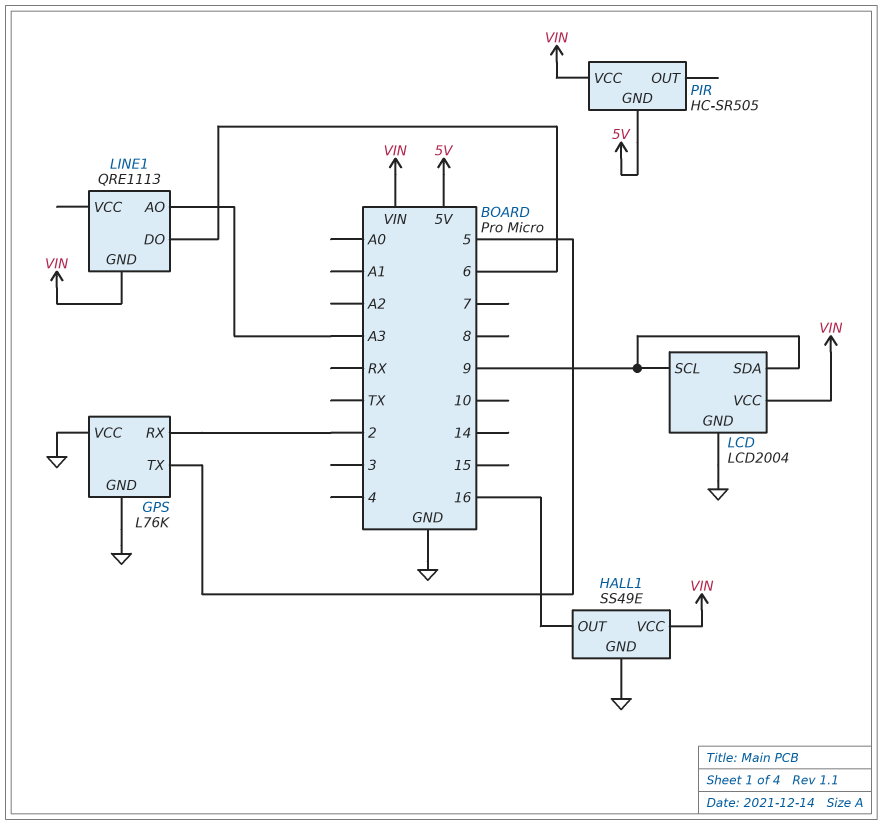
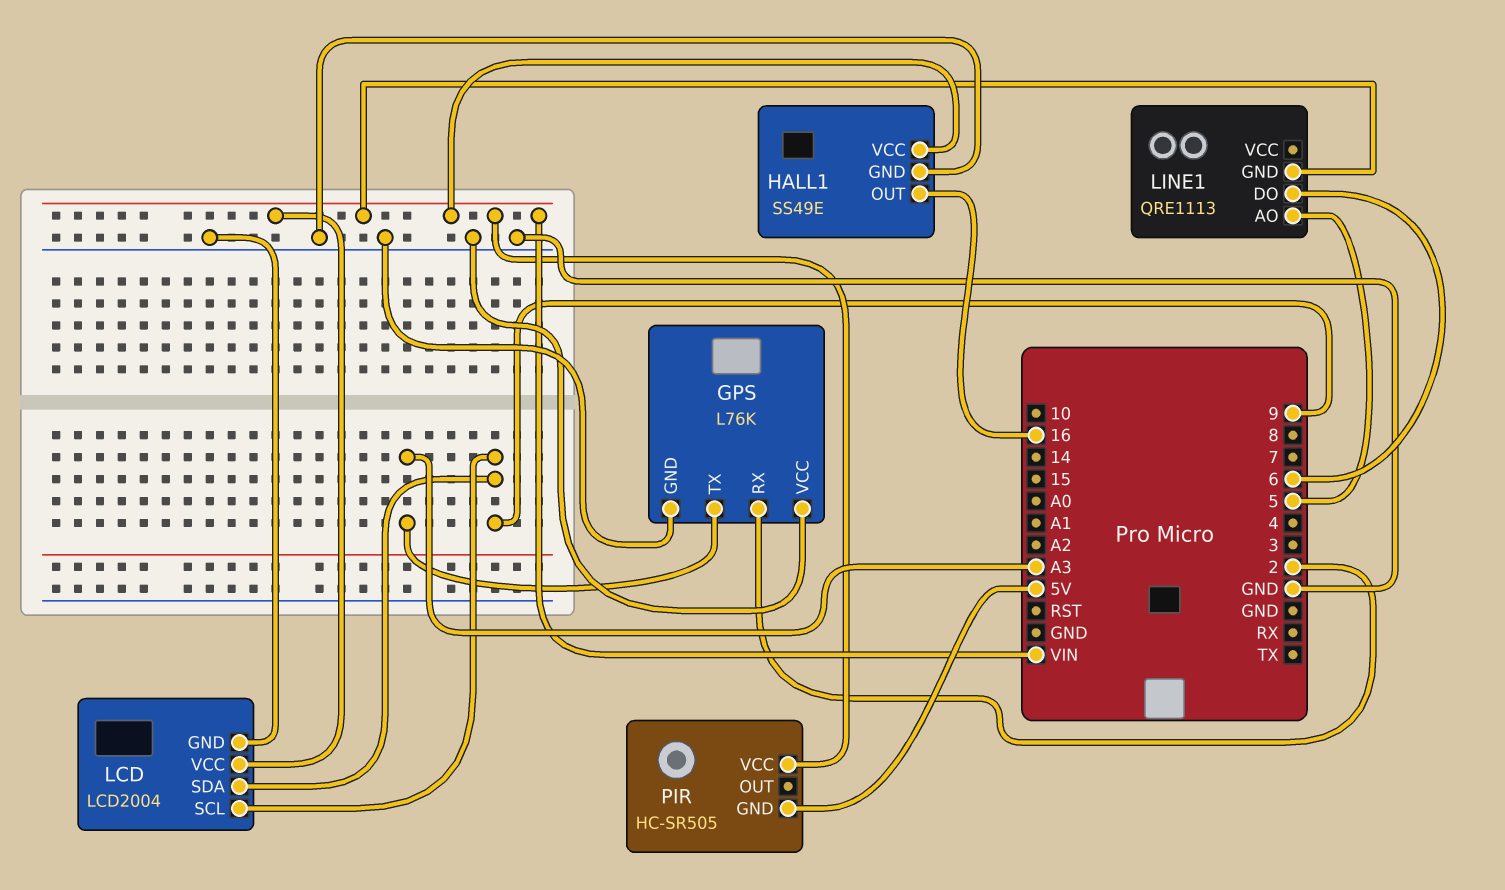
GPS pin TX: 5 -> A3
LINE1 pin AO: A3 -> 5

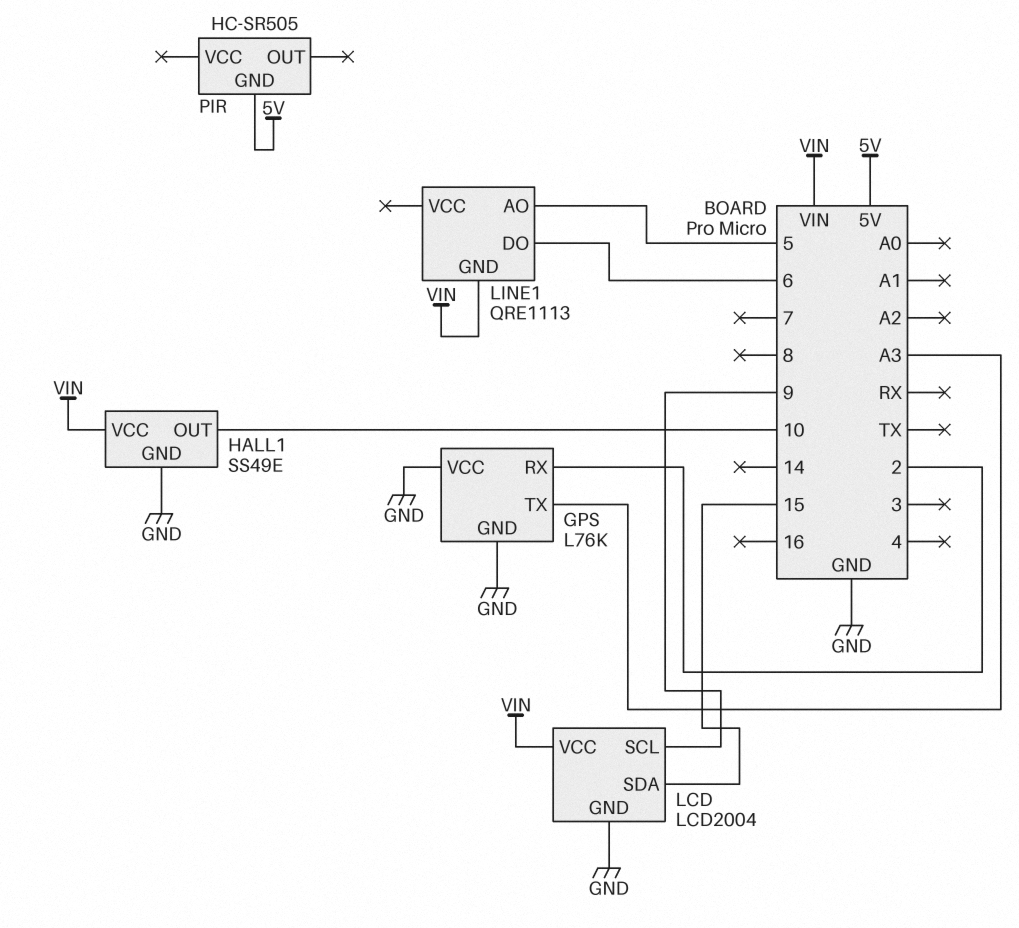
HALL1 pin OUT: 16 -> 10
LCD pin SDA: 9 -> 15
PIR pin VCC: VIN -> none

